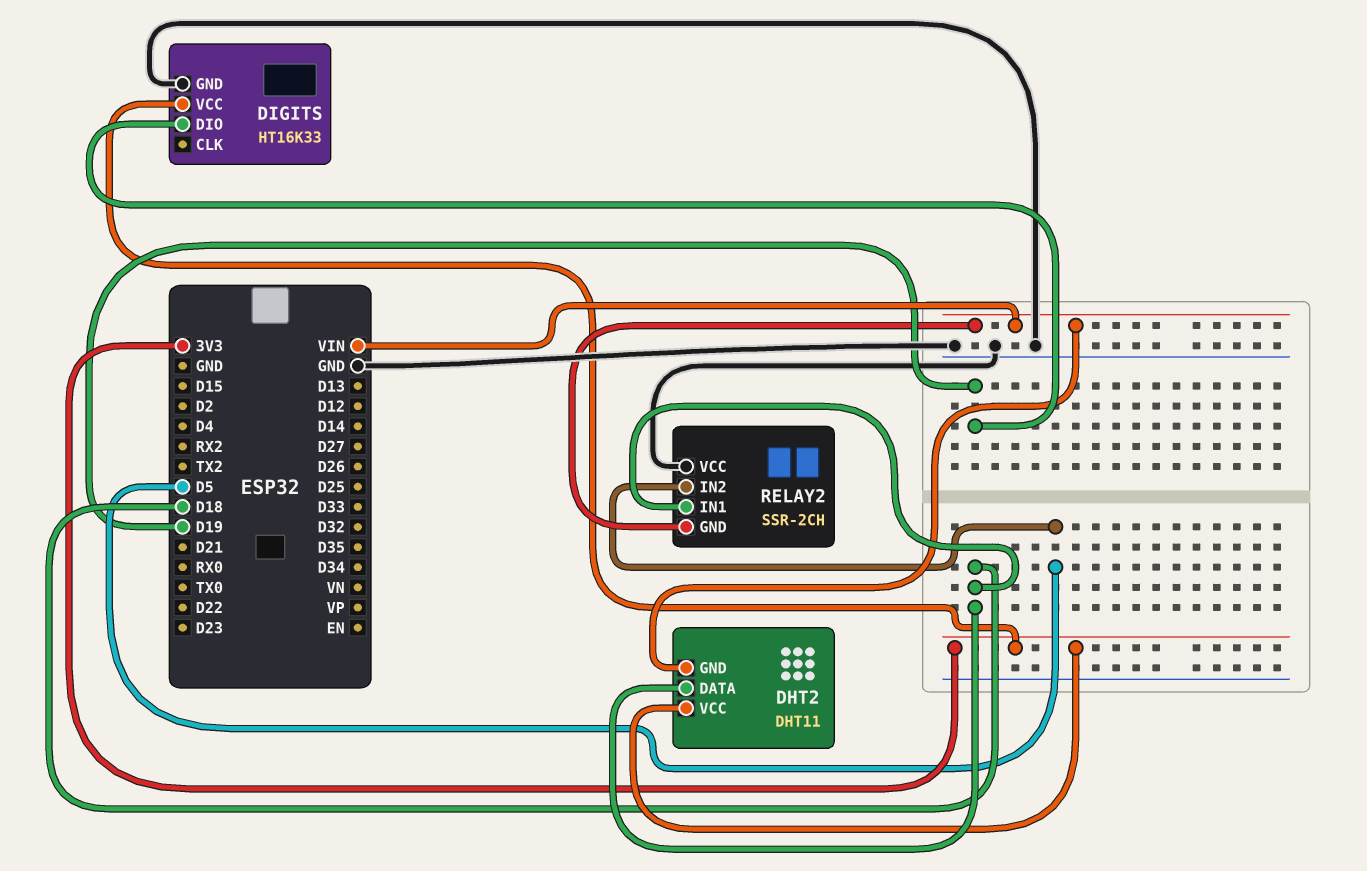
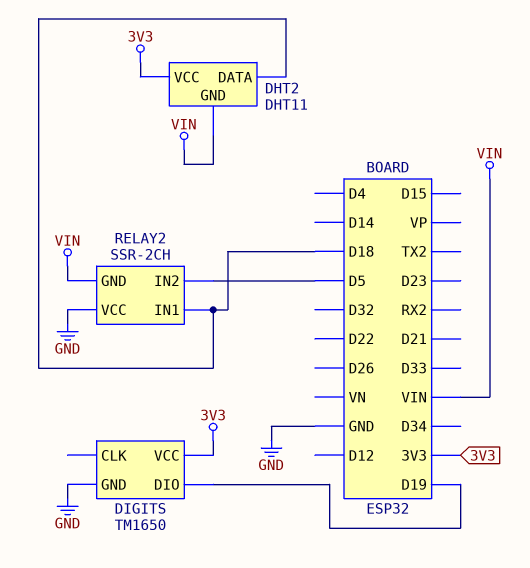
DIGITS: HT16K33 -> TM1650

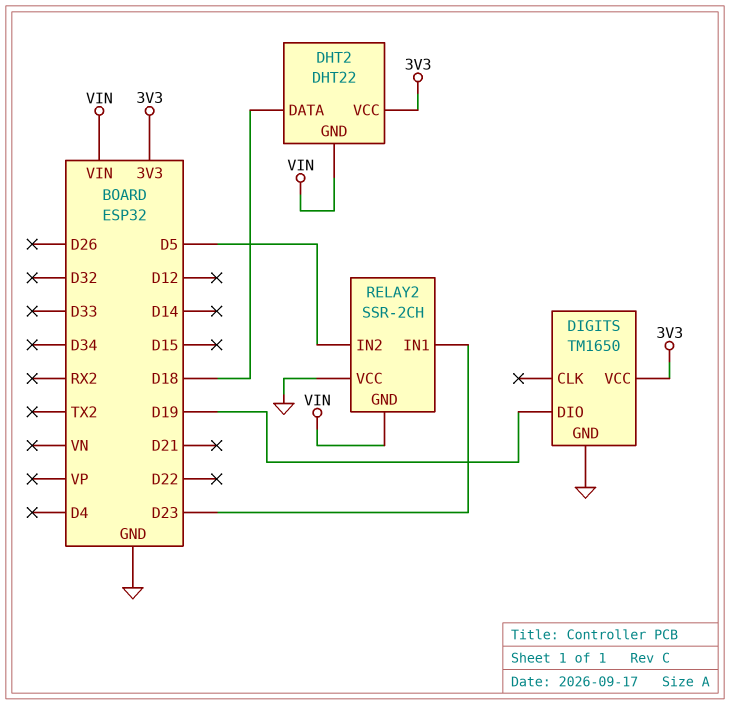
DHT2: DHT11 -> DHT22
RELAY2 pin IN1: D18 -> D23

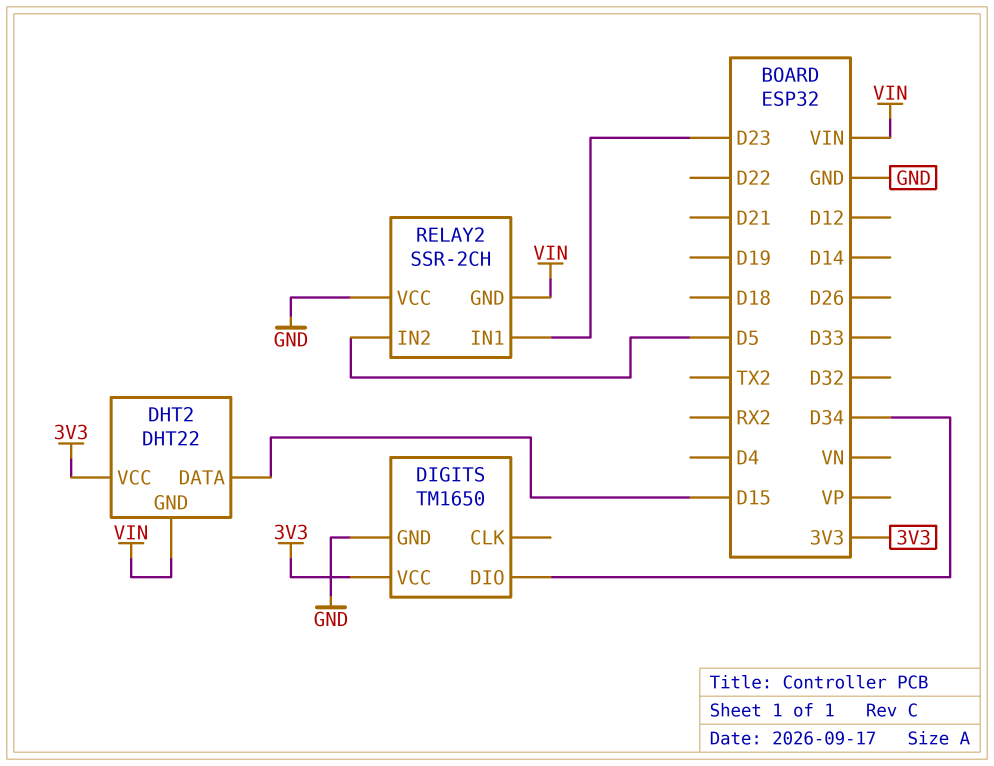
DHT2 pin DATA: D18 -> D15
DIGITS pin DIO: D19 -> D34

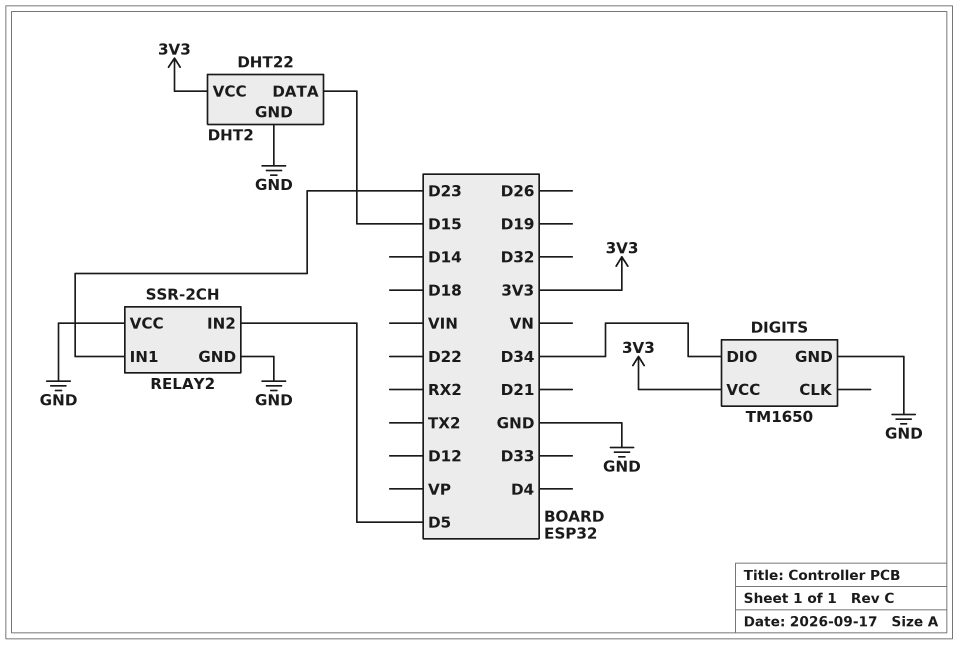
DHT2 pin GND: VIN -> GND
RELAY2 pin GND: VIN -> GND

